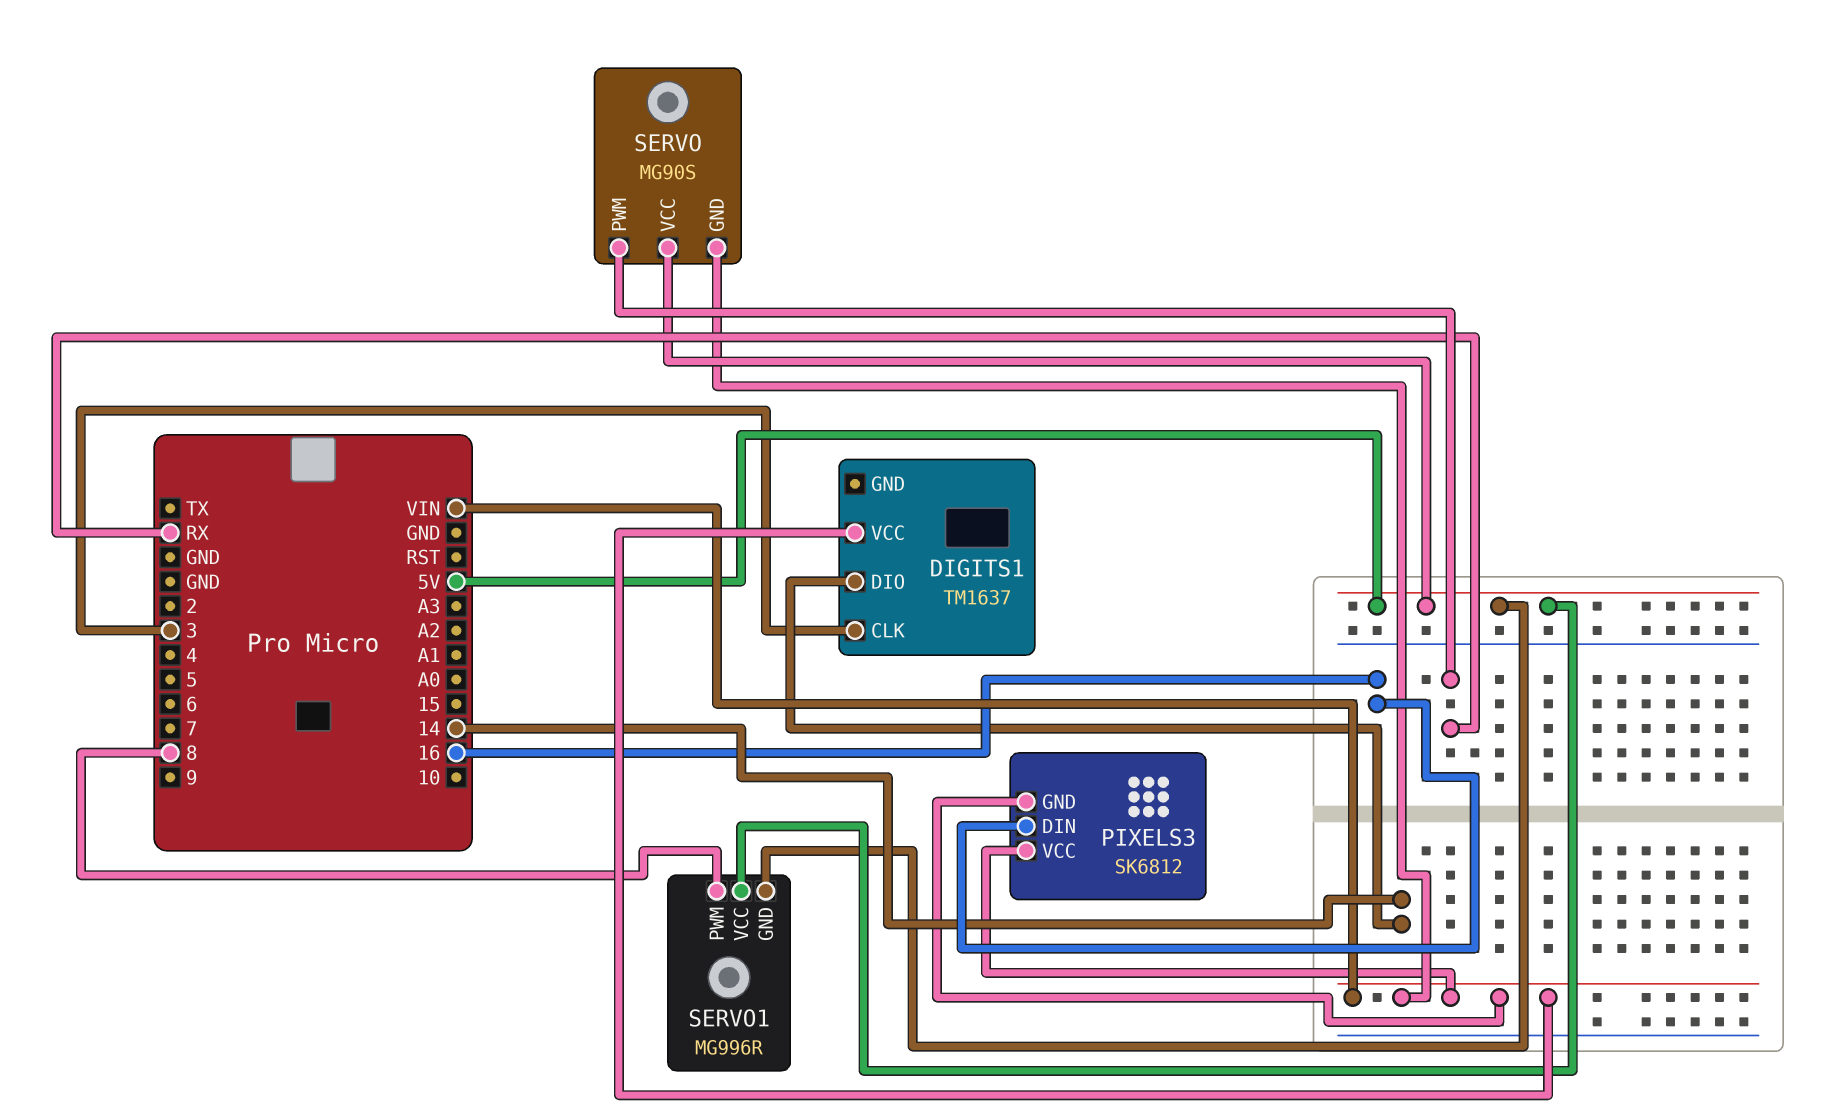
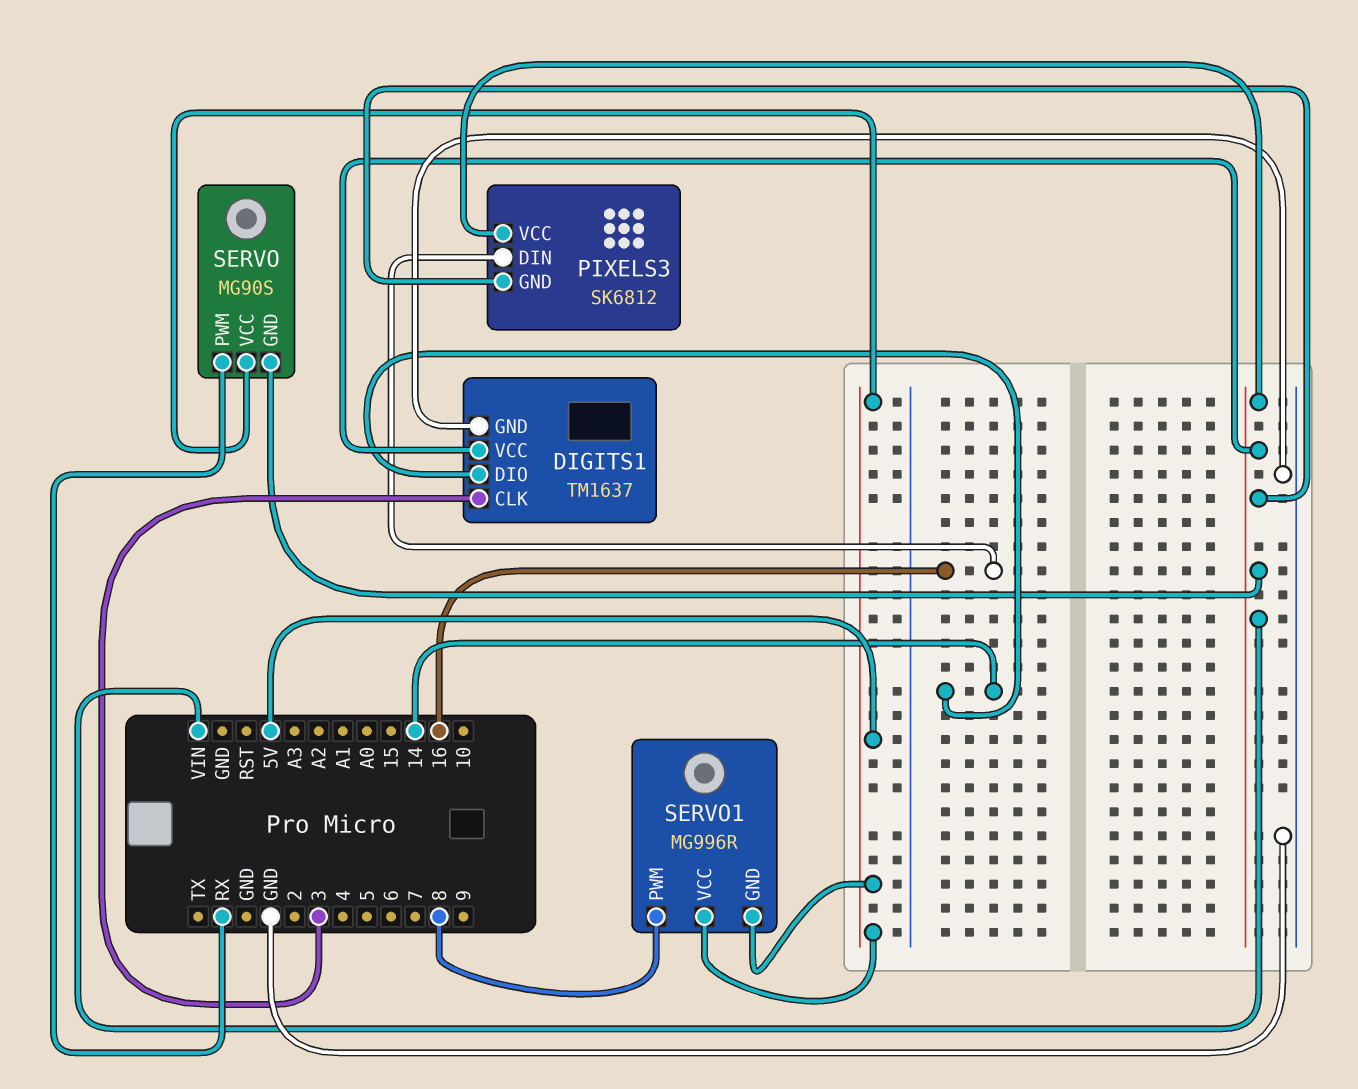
DIGITS1 pin GND: none -> GND

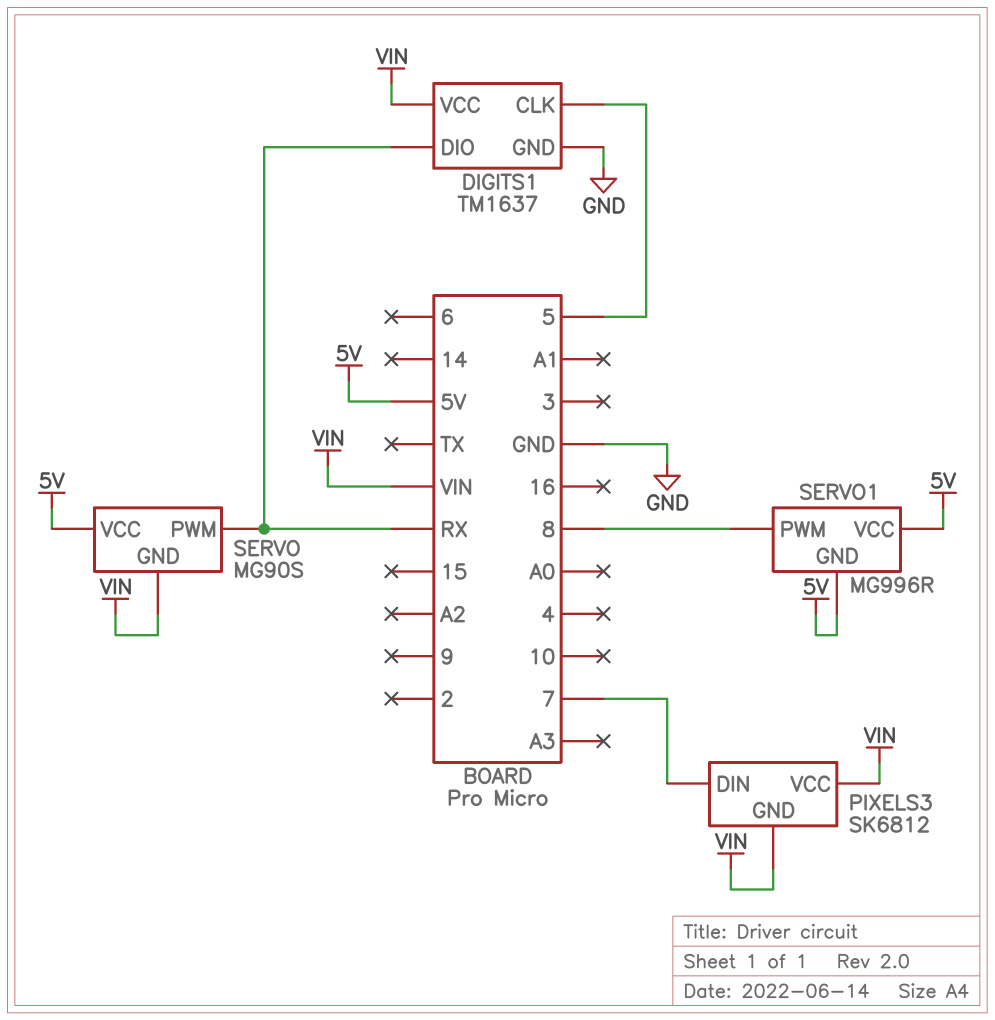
DIGITS1 pin CLK: 3 -> 5
DIGITS1 pin DIO: 14 -> RX
PIXELS3 pin DIN: 16 -> 7

